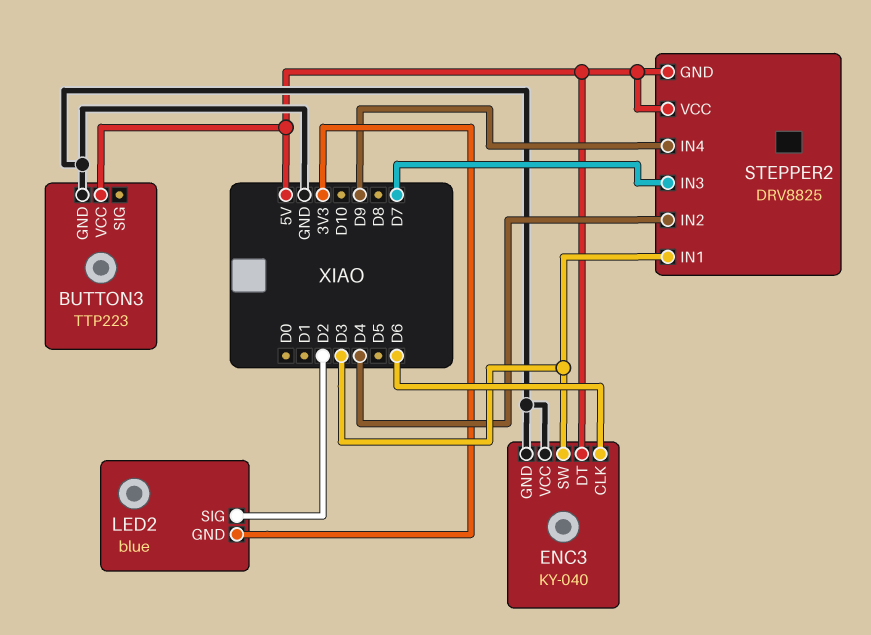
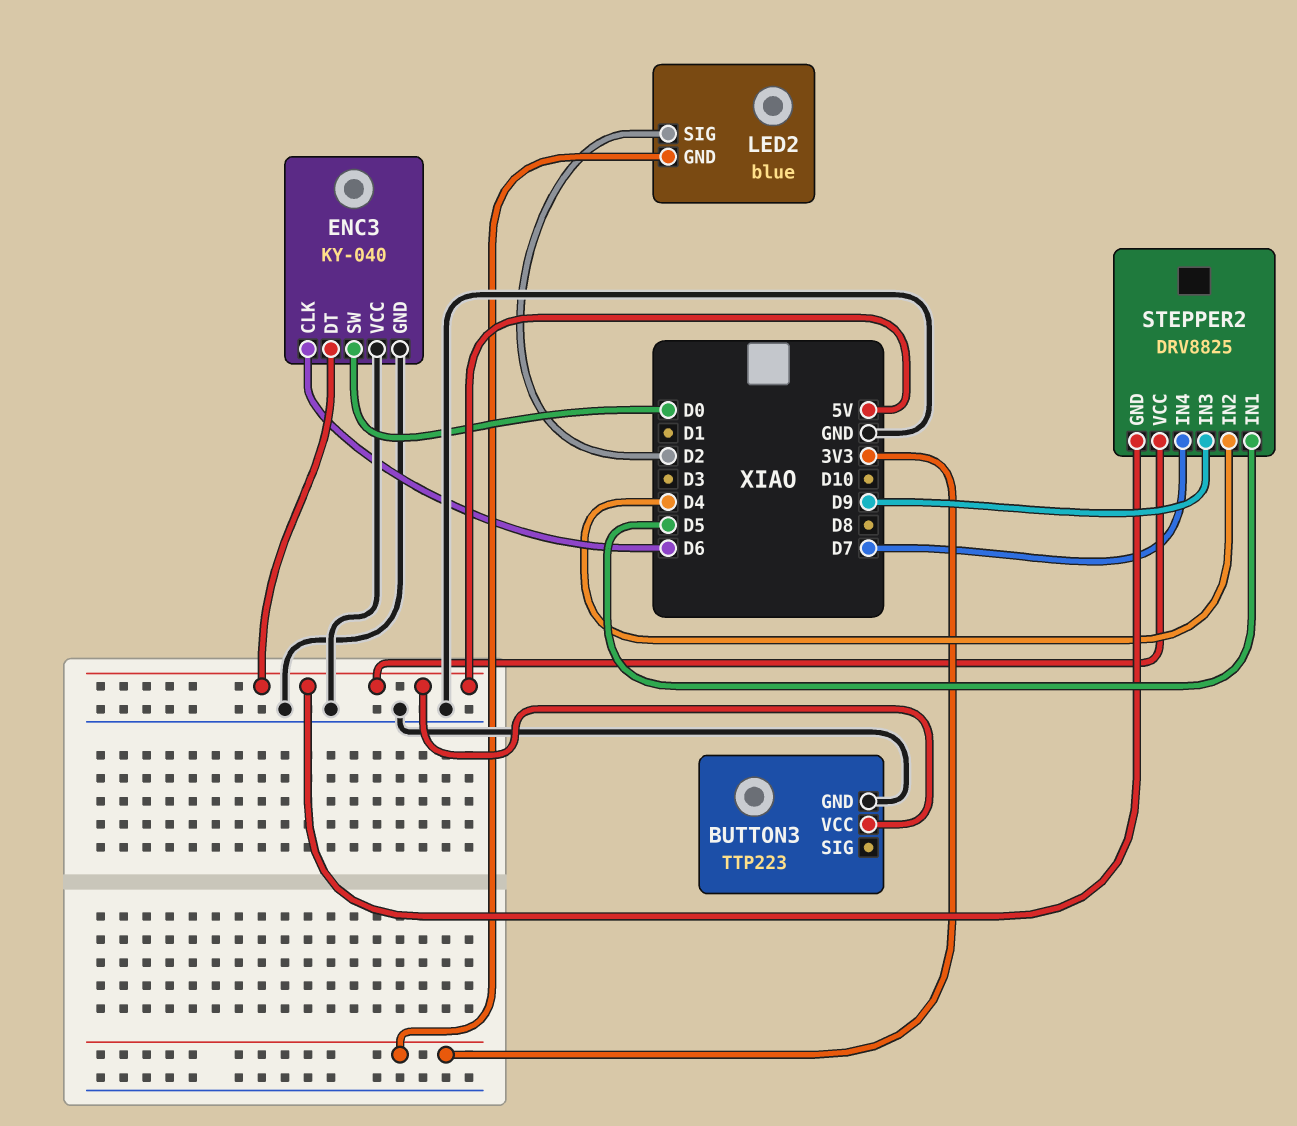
ENC3 pin SW: D3 -> D0
STEPPER2 pin IN1: D3 -> D5
STEPPER2 pin IN3: D7 -> D9
STEPPER2 pin IN4: D9 -> D7

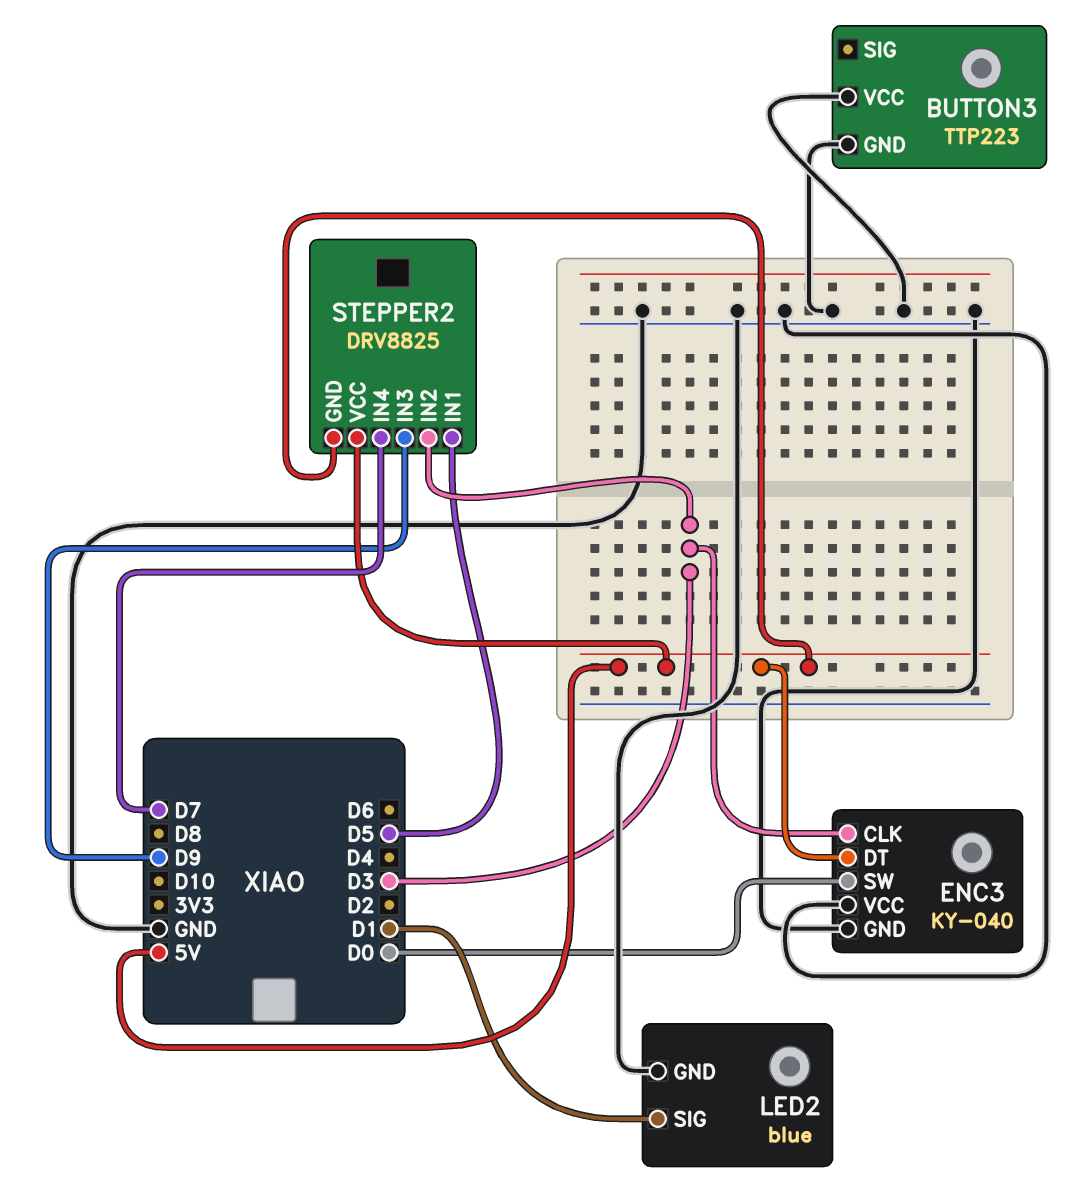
BUTTON3 pin VCC: 5V -> GND
ENC3 pin CLK: D6 -> D3
LED2 pin GND: 3V3 -> GND
LED2 pin SIG: D2 -> D1
STEPPER2 pin IN2: D4 -> D3

